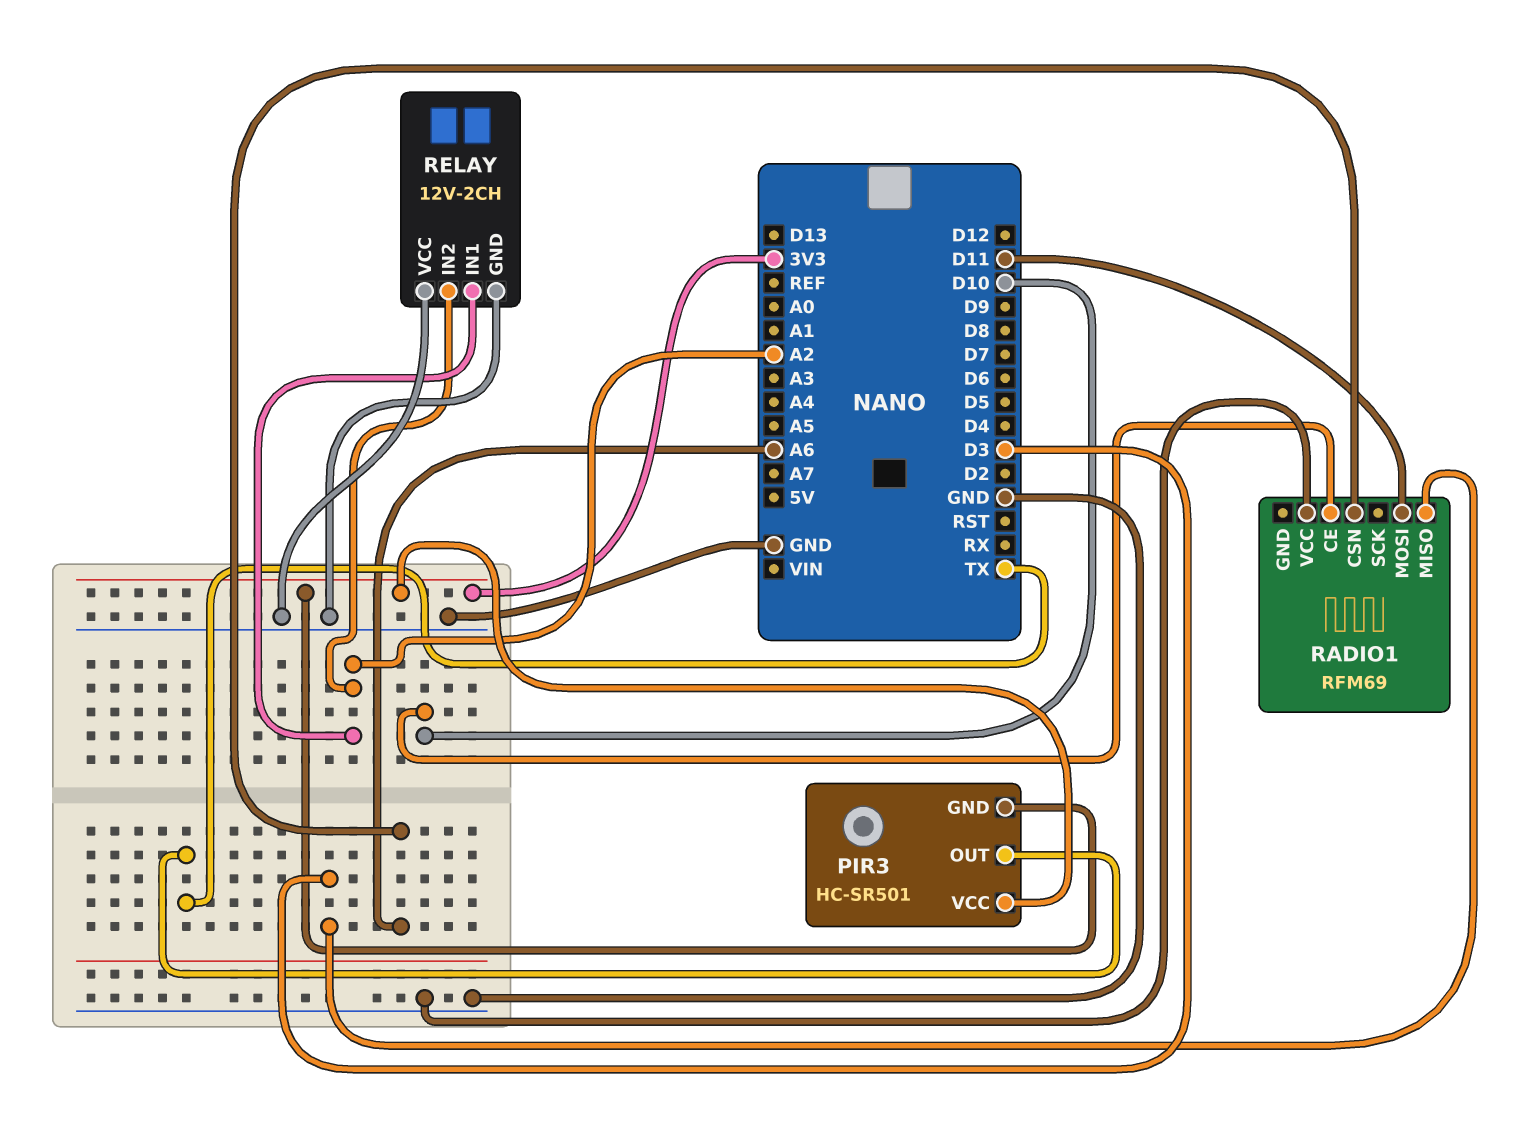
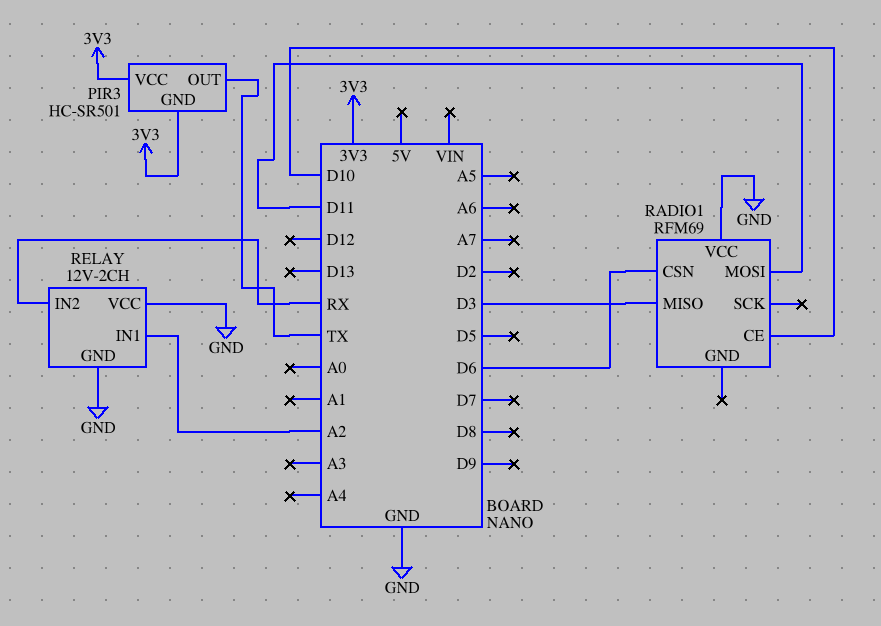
RADIO1 pin CSN: A6 -> D6
RELAY pin IN2: A2 -> RX

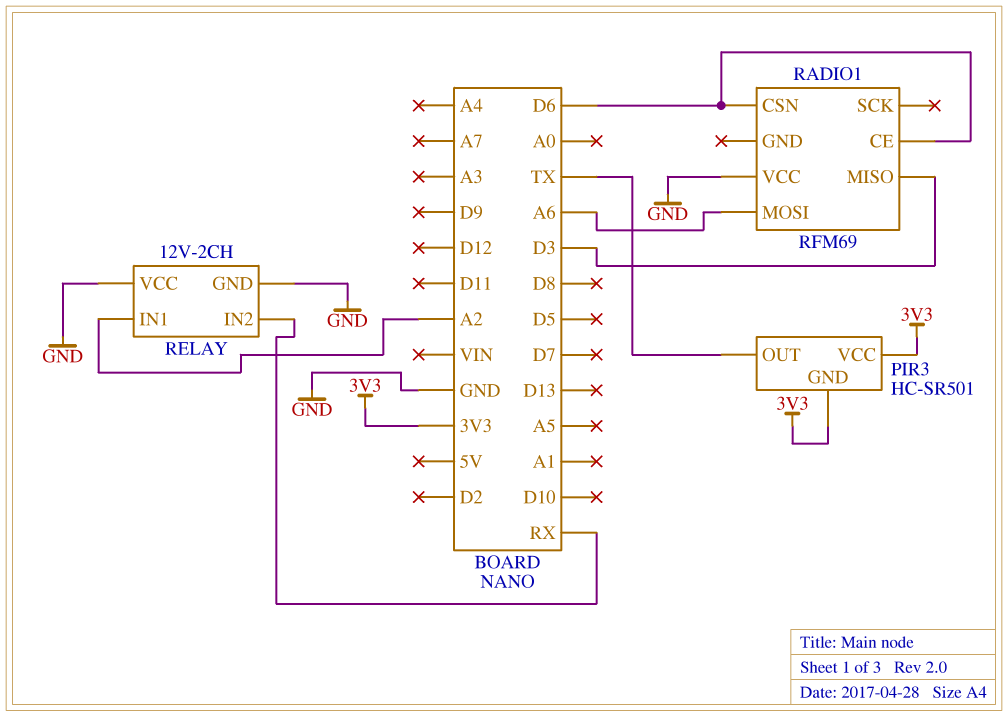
RADIO1 pin CE: D10 -> D6
RADIO1 pin MOSI: D11 -> A6

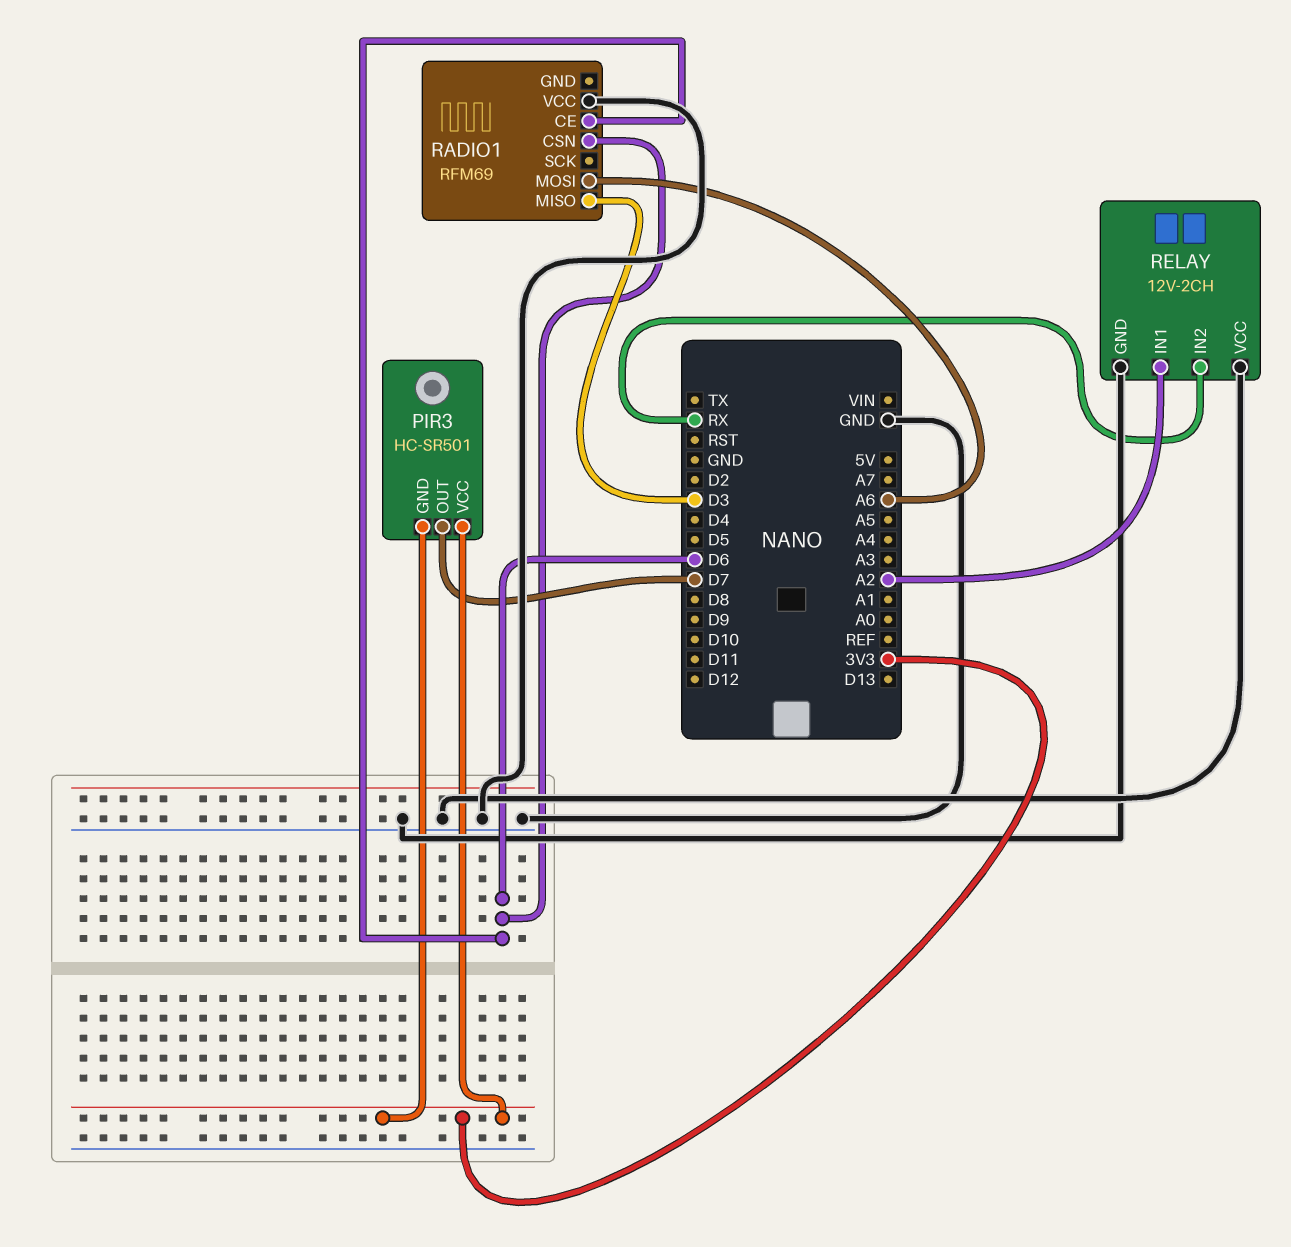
PIR3 pin OUT: TX -> D7

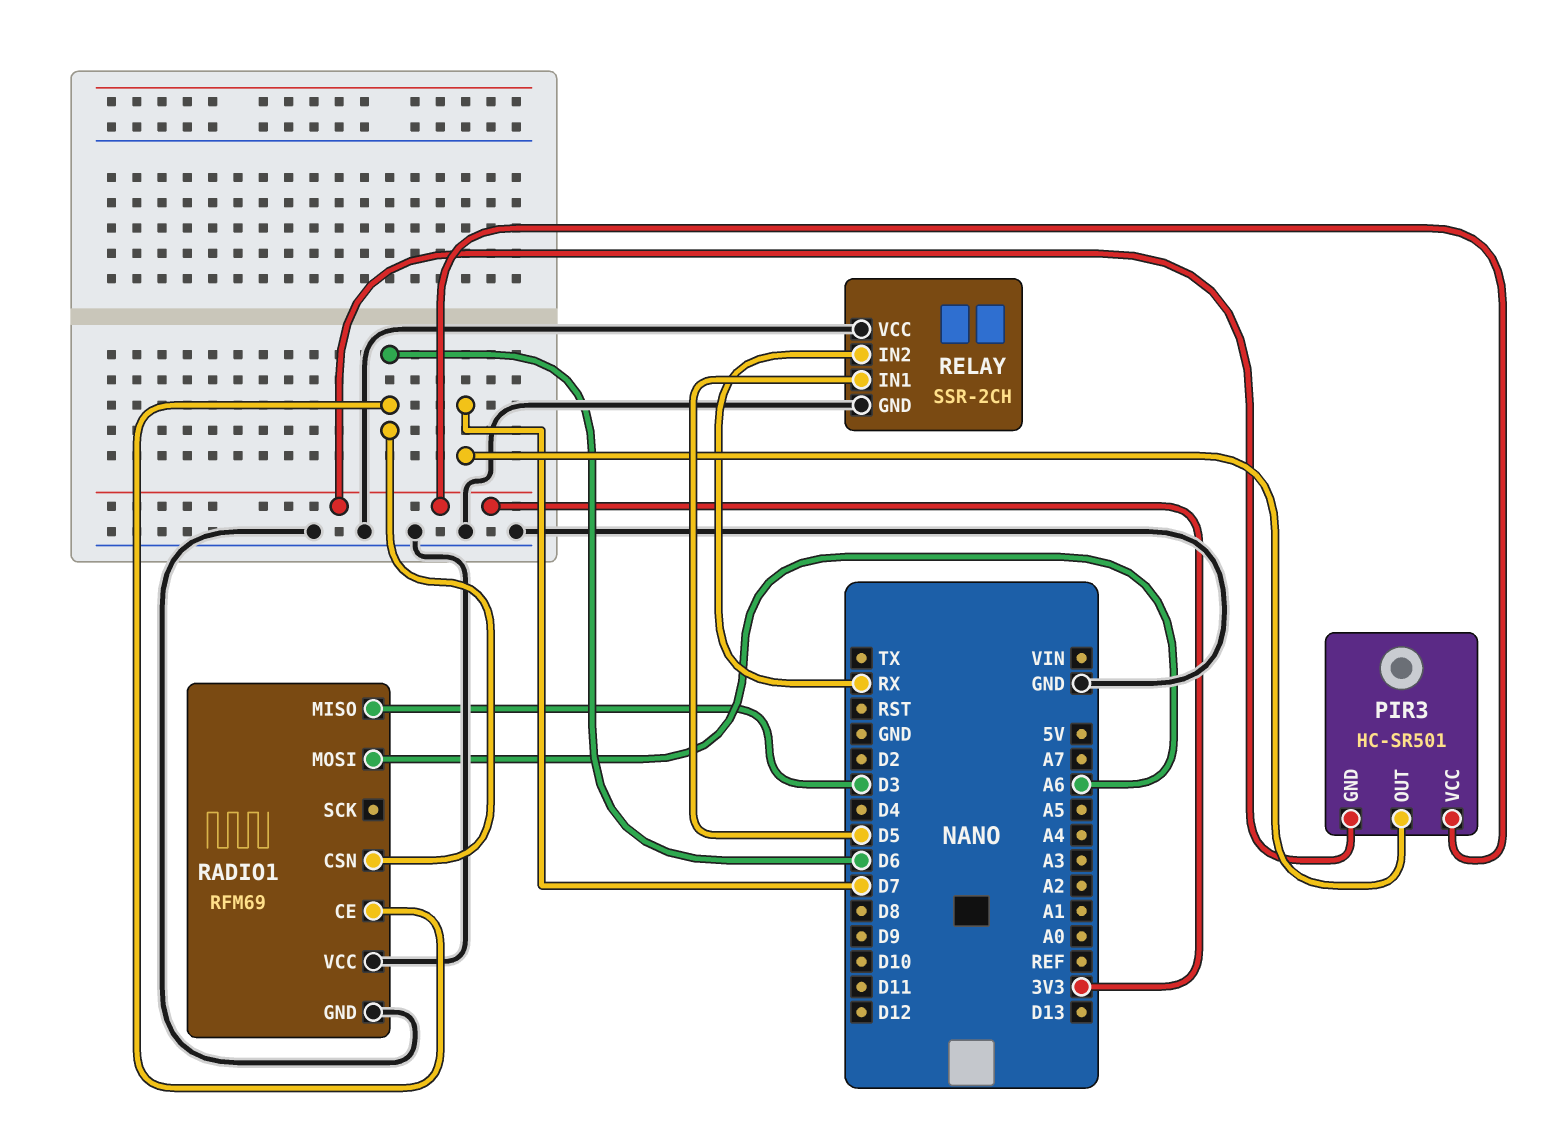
RADIO1 pin GND: none -> GND
RELAY: 12V-2CH -> SSR-2CH
RELAY pin IN1: A2 -> D5

